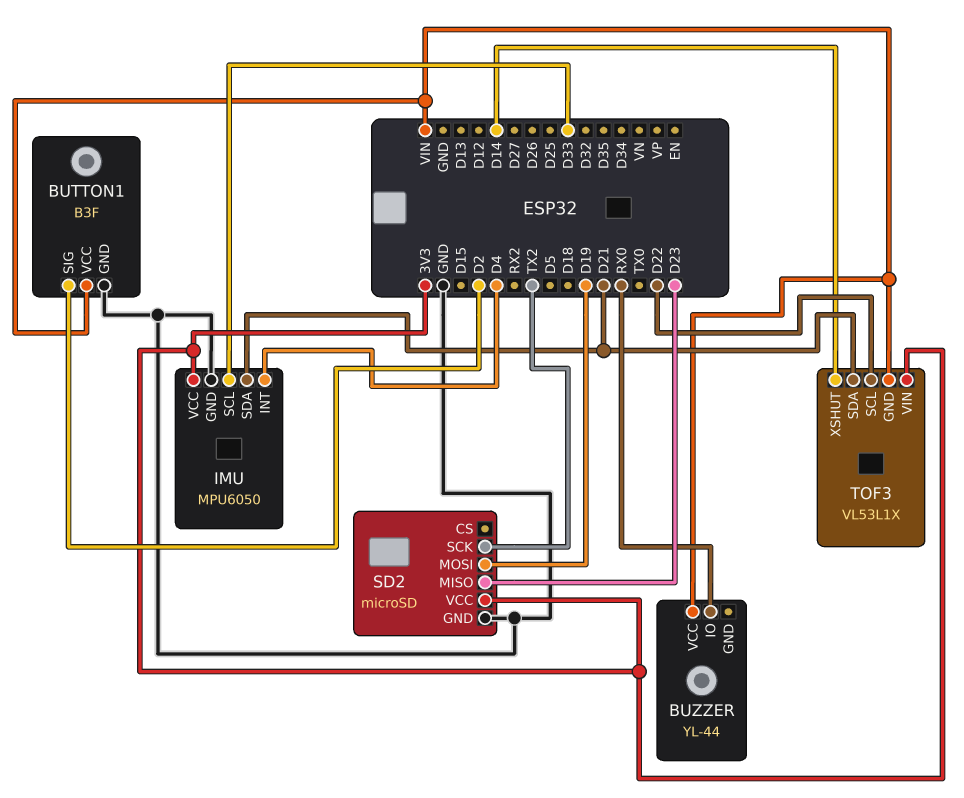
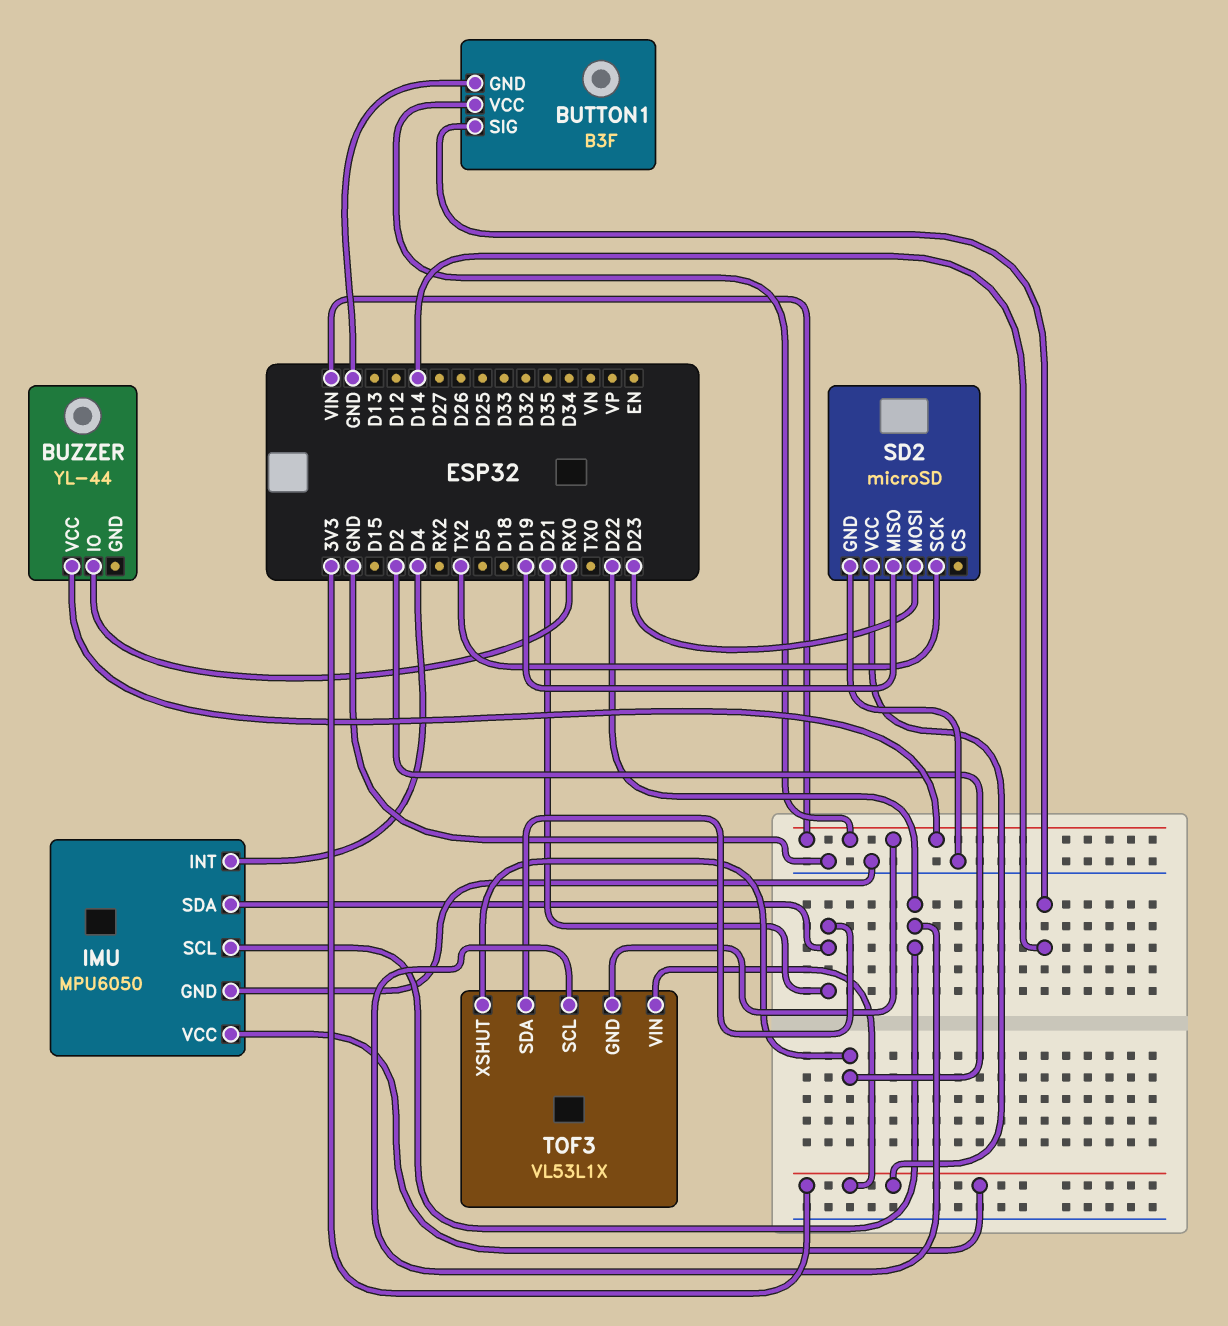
BUTTON1 pin SIG: D2 -> D14
IMU pin SCL: D33 -> D22
SD2 pin MISO: D23 -> D19
SD2 pin MOSI: D19 -> D23
TOF3 pin XSHUT: D14 -> D2

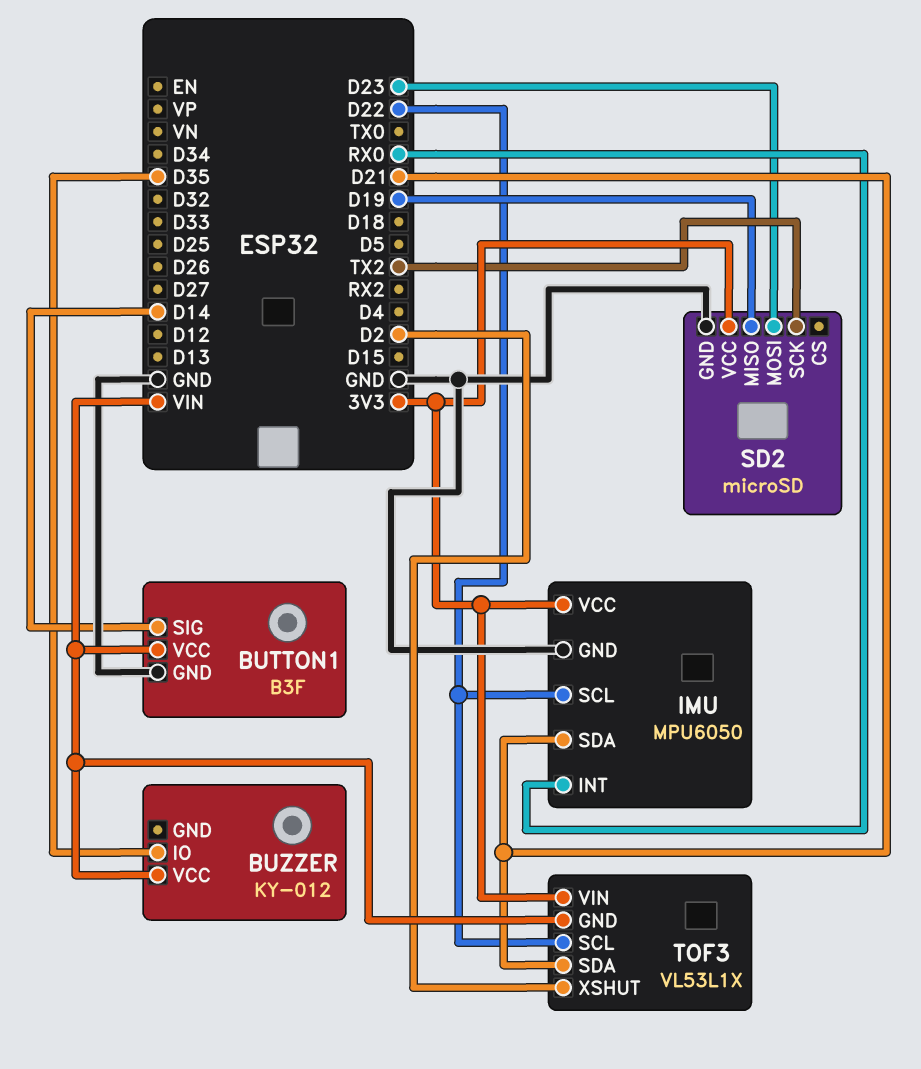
BUZZER: YL-44 -> KY-012
BUZZER pin IO: RX0 -> D35
IMU pin INT: D4 -> RX0

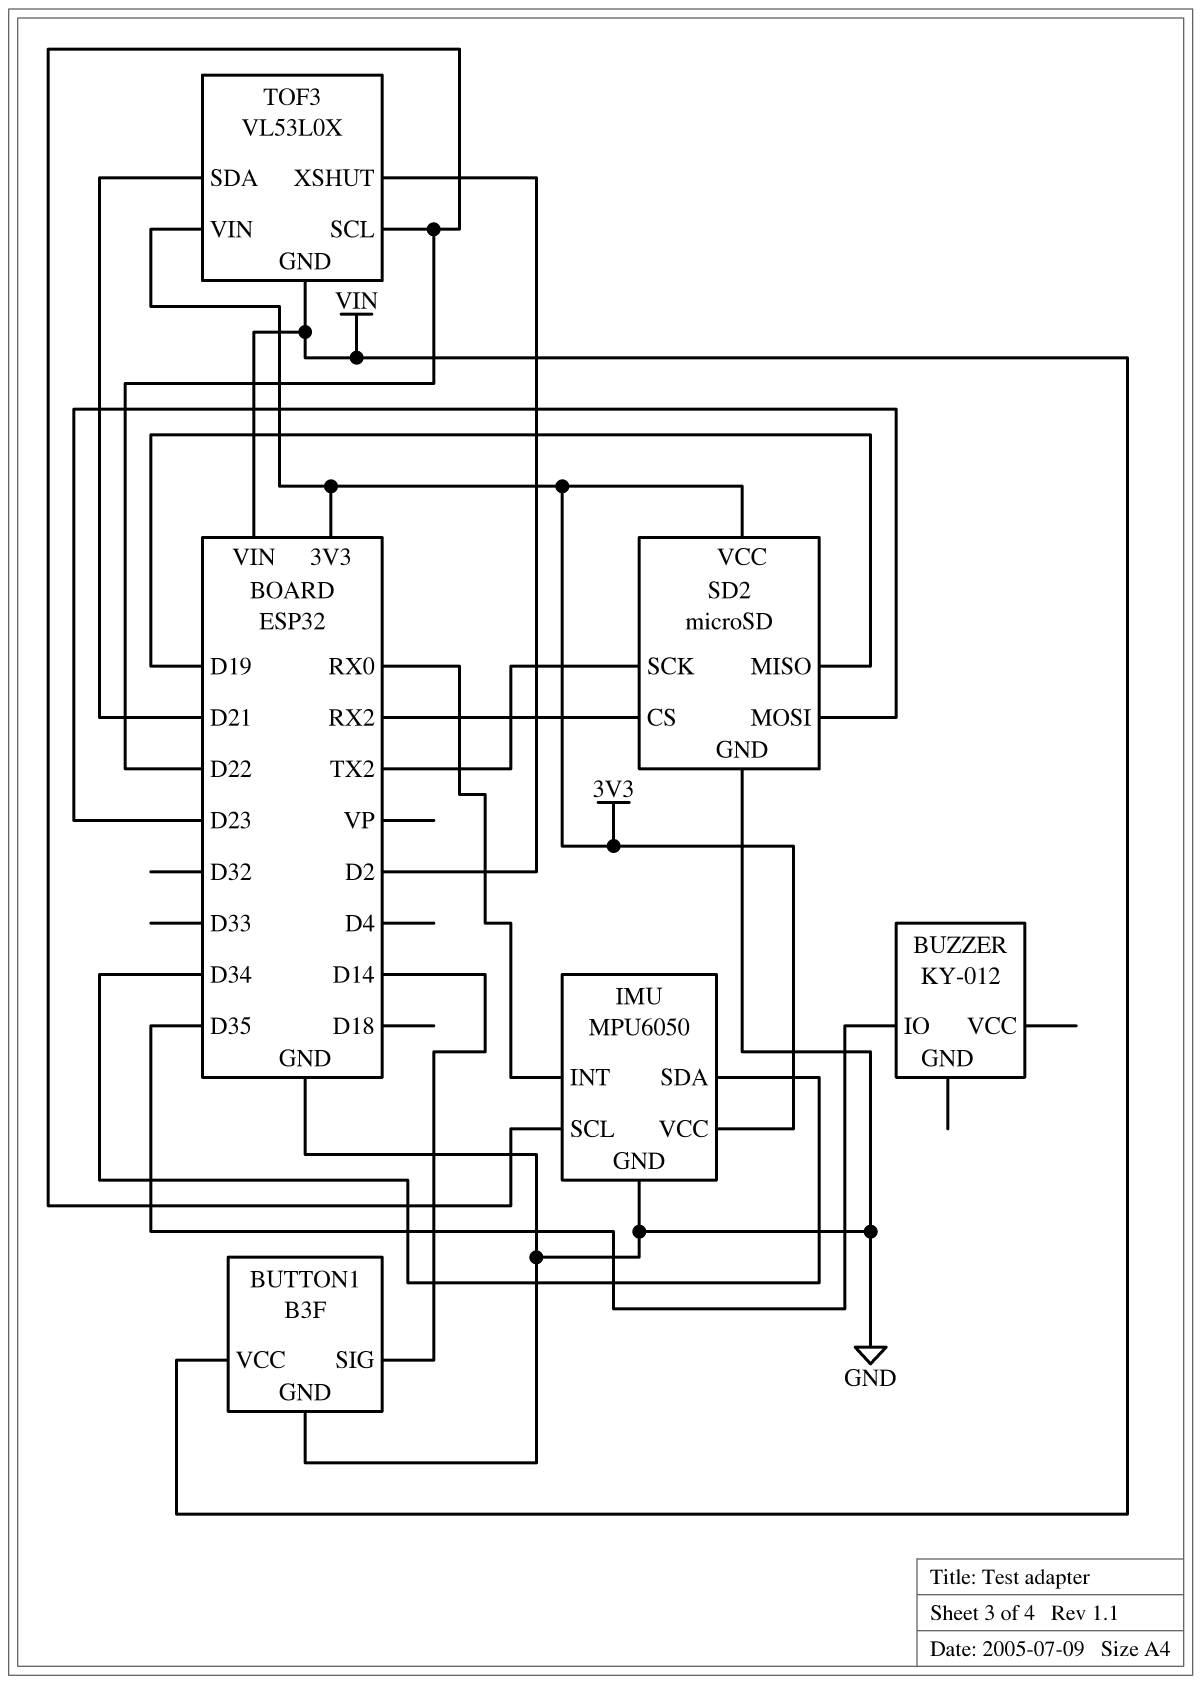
BUZZER pin VCC: VIN -> none
IMU pin SDA: D21 -> D34
SD2 pin CS: none -> RX2
TOF3: VL53L1X -> VL53L0X

